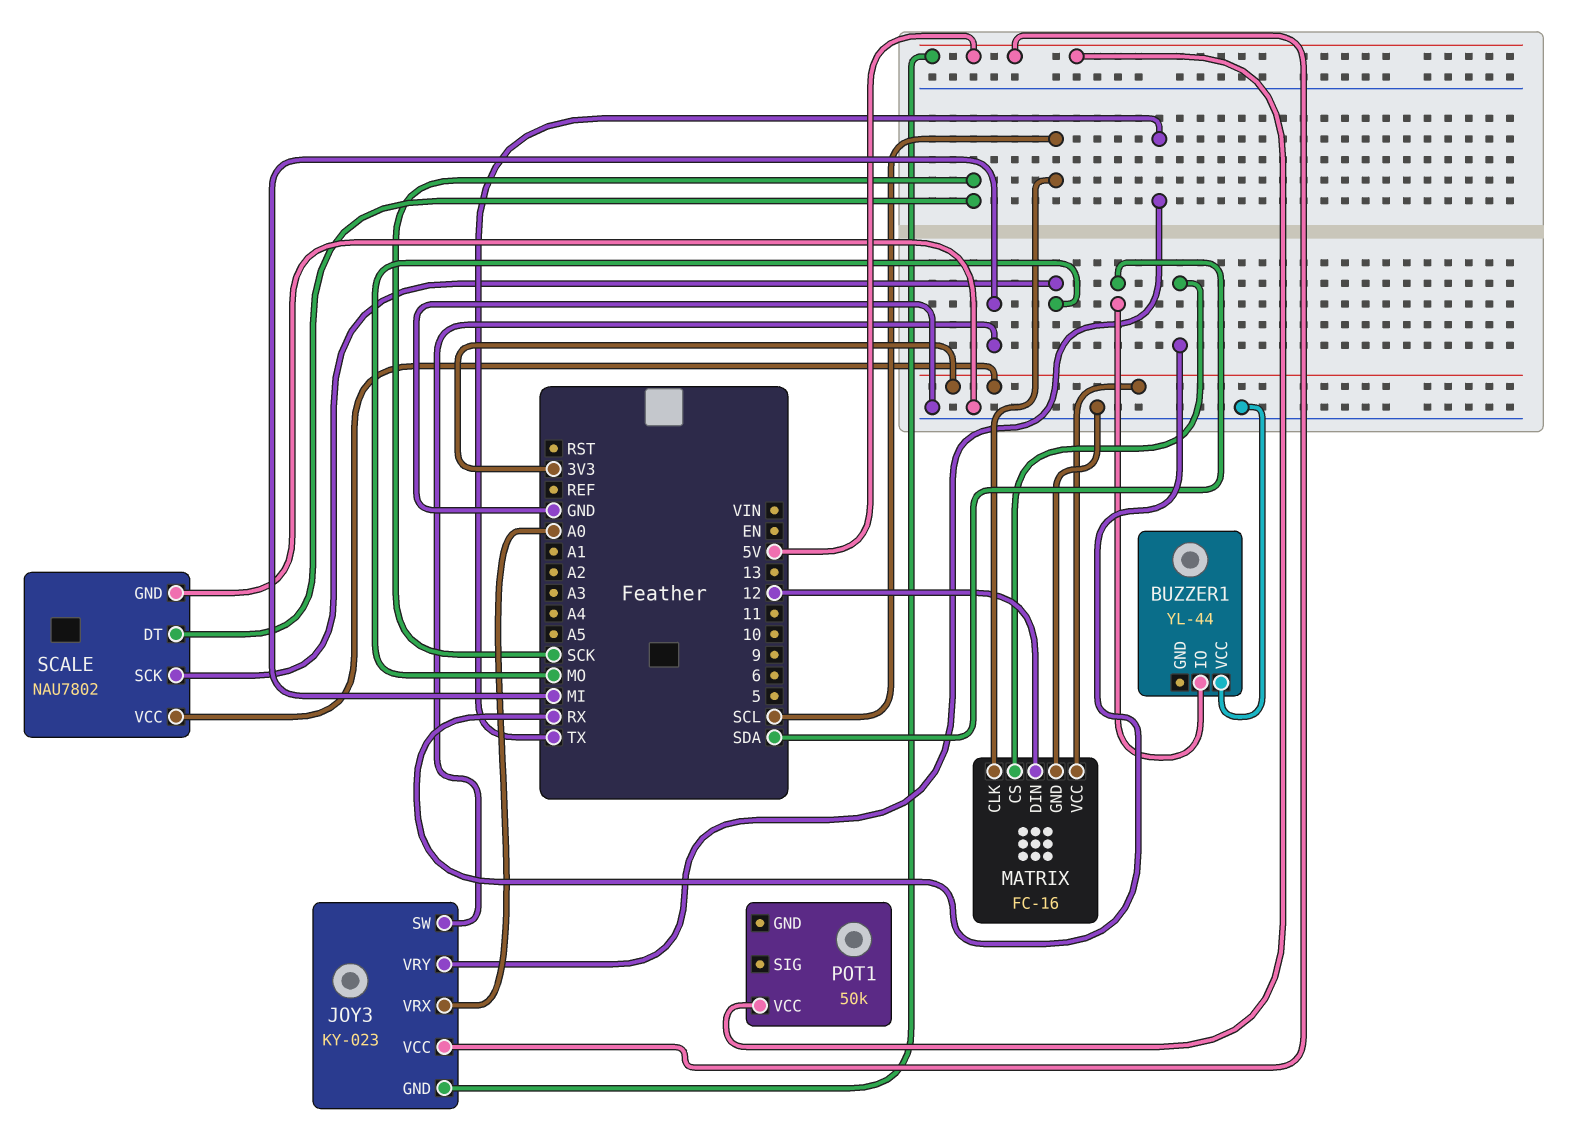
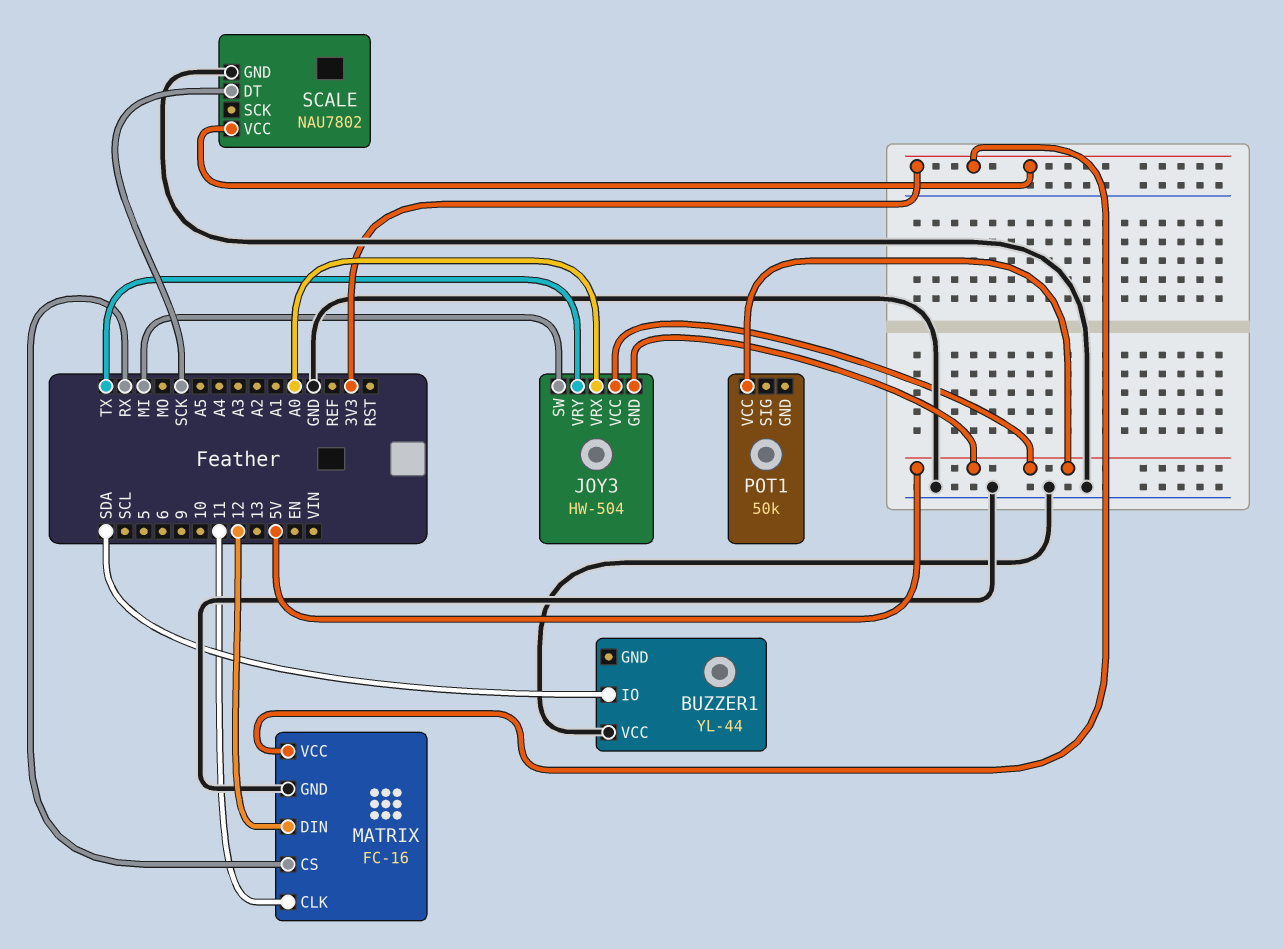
JOY3: KY-023 -> HW-504
MATRIX pin CLK: SCL -> 11
SCALE pin SCK: MO -> none

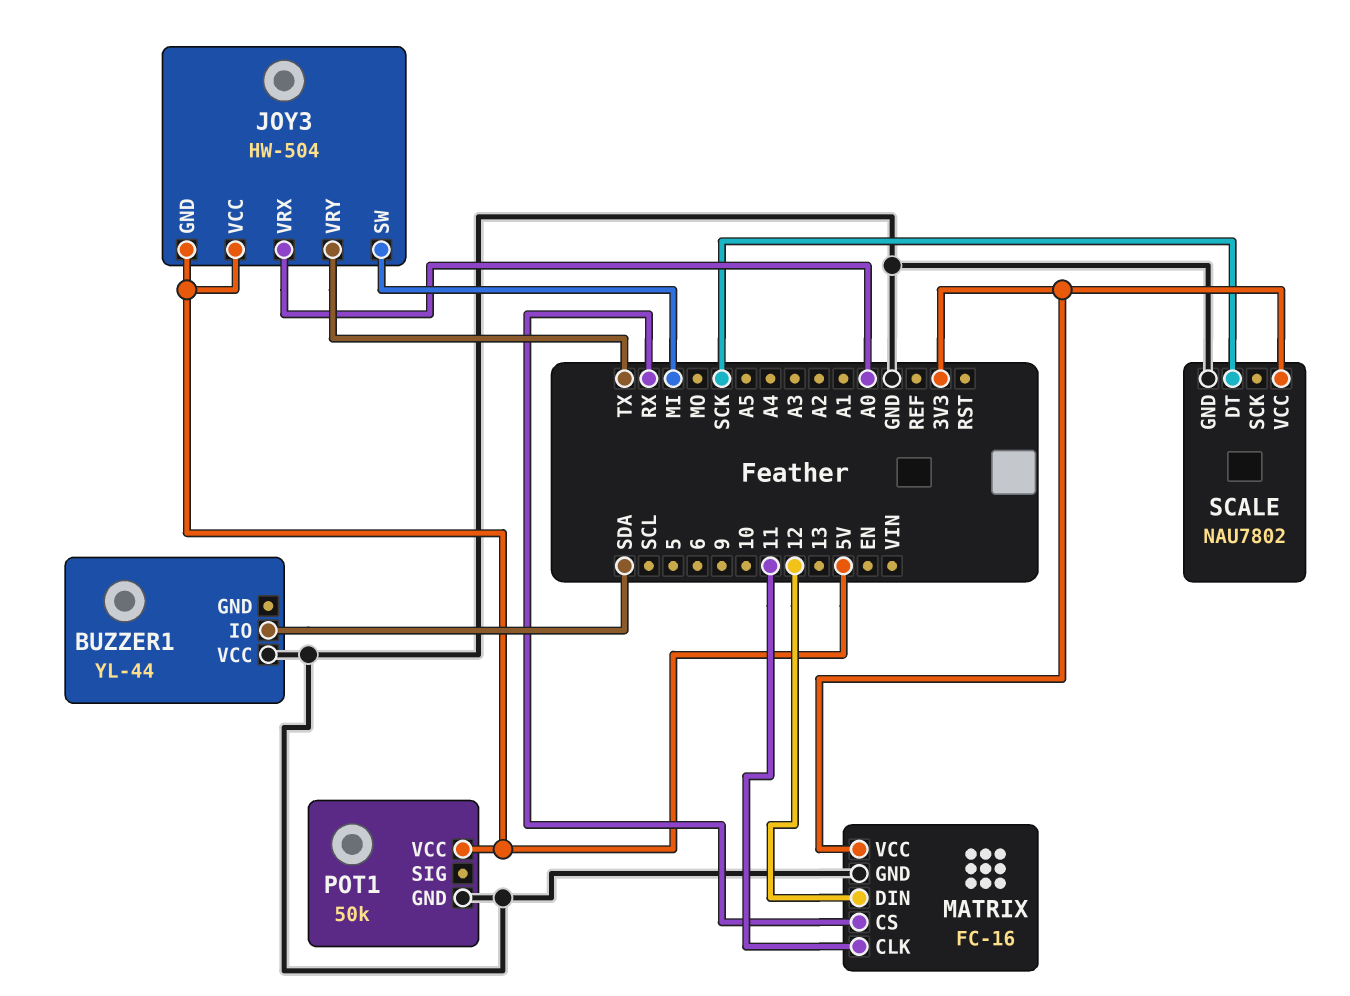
POT1 pin GND: none -> GND

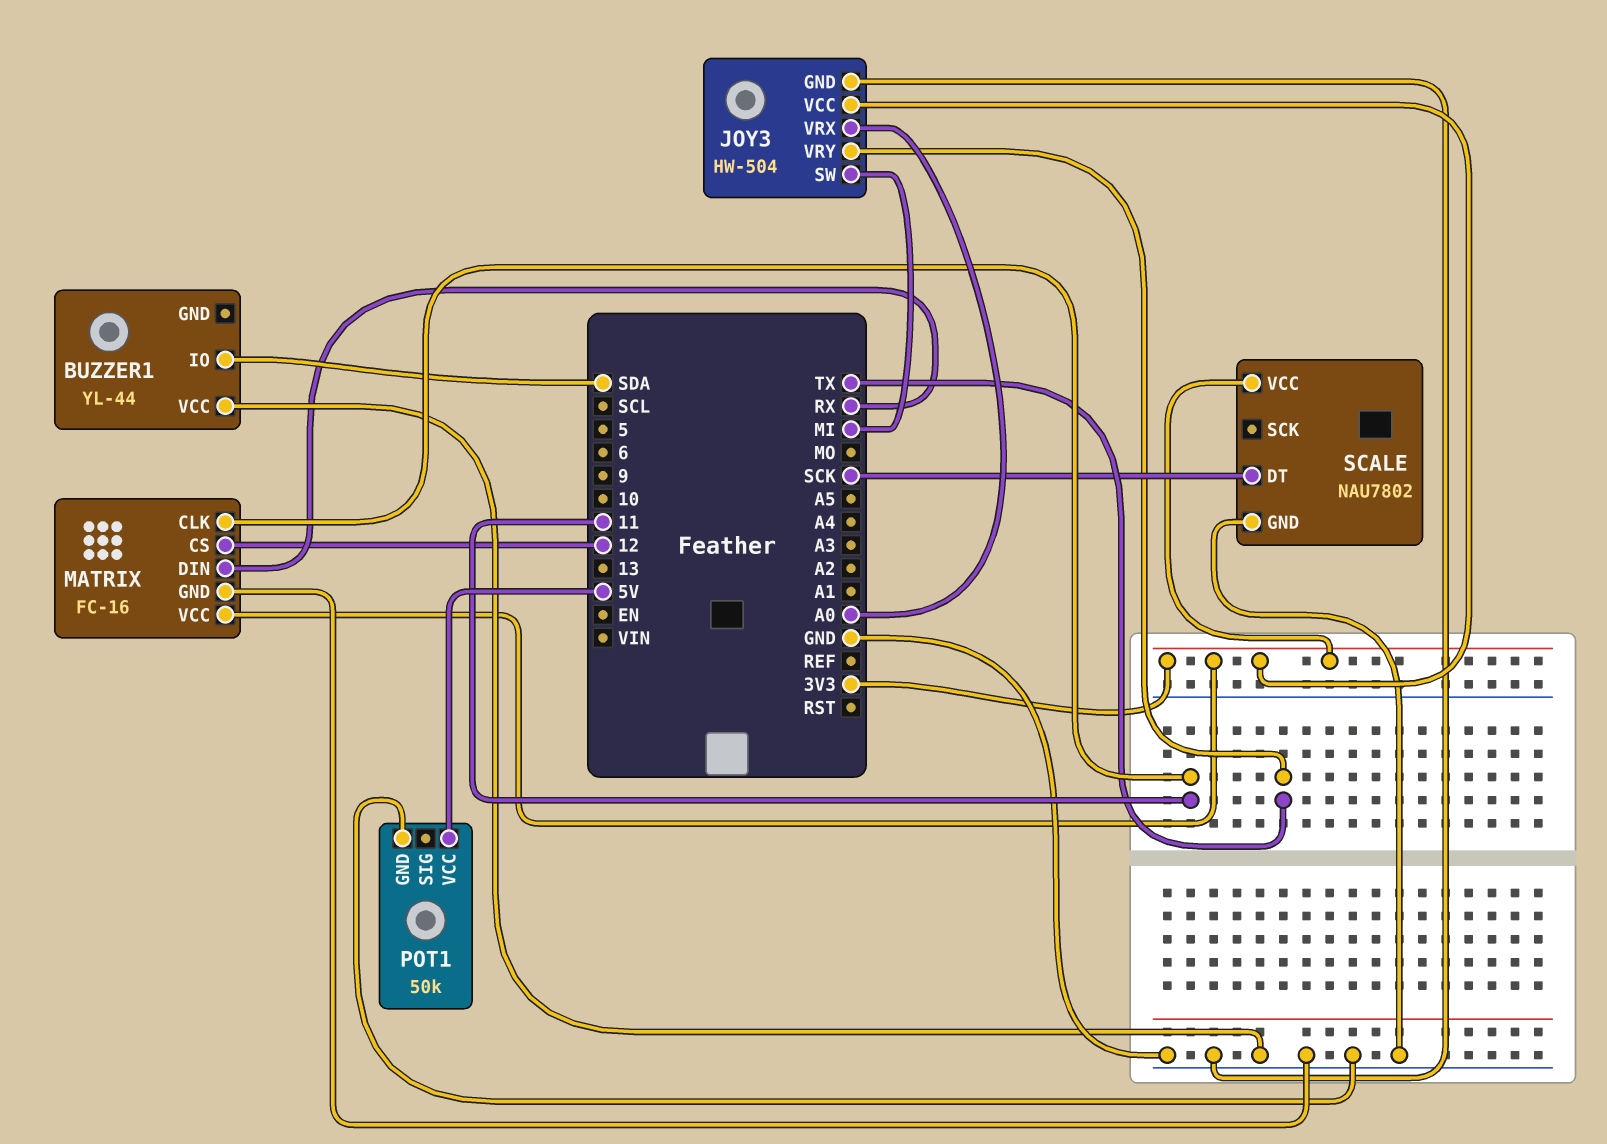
JOY3 pin GND: 5V -> GND
JOY3 pin VCC: 5V -> 3V3
MATRIX pin CS: RX -> 12
MATRIX pin DIN: 12 -> RX

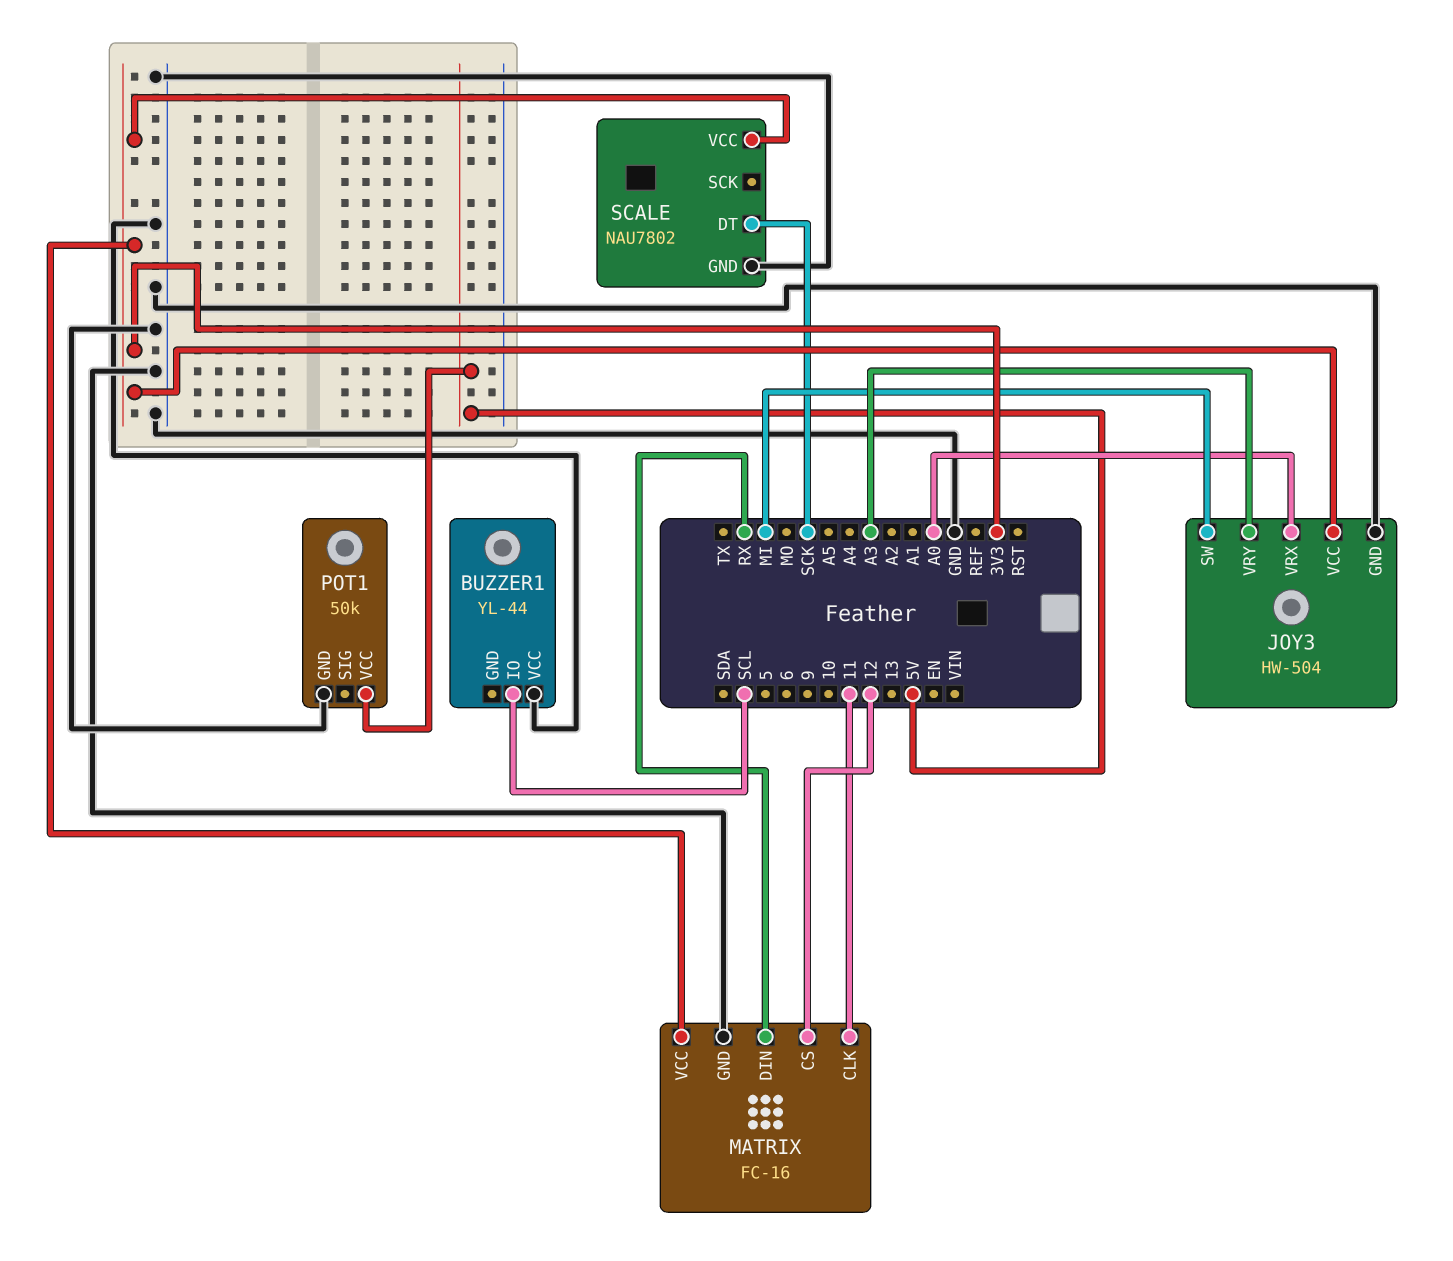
BUZZER1 pin IO: SDA -> SCL
JOY3 pin VRY: TX -> A3

